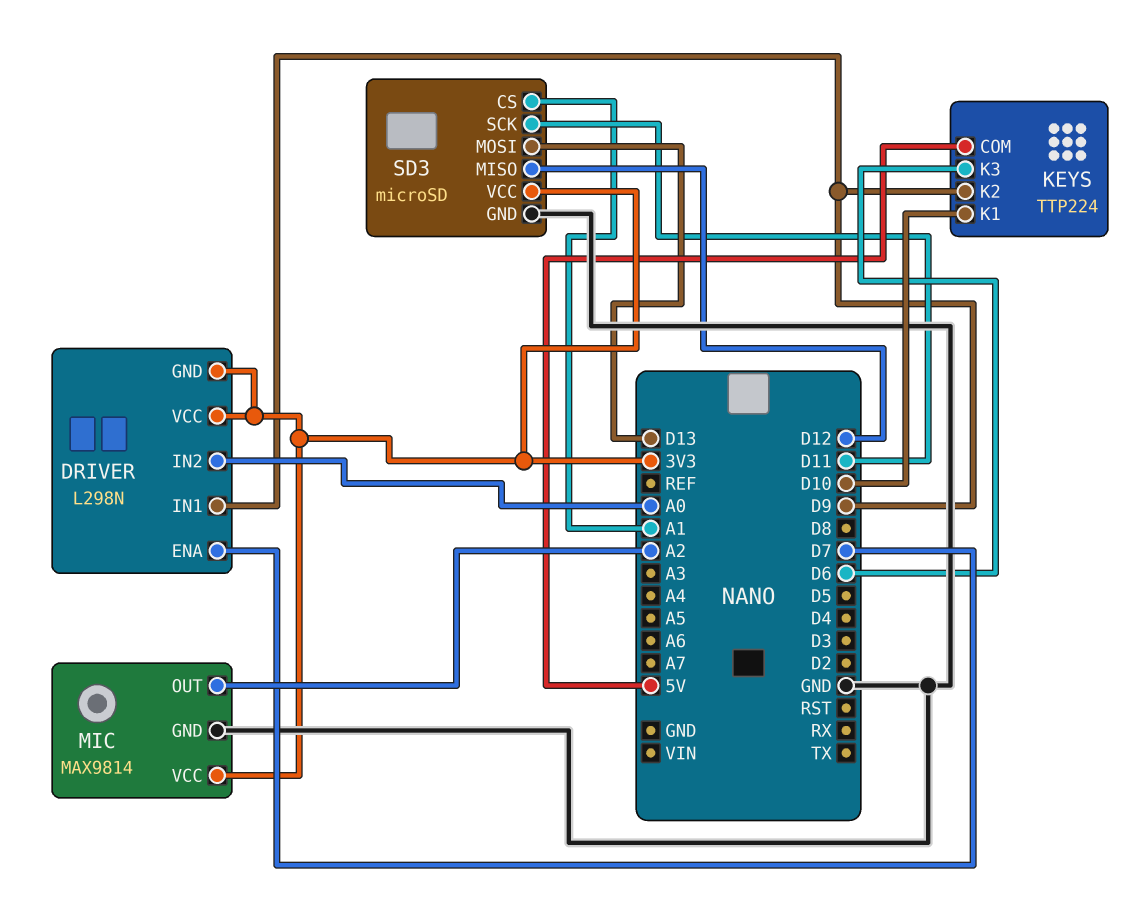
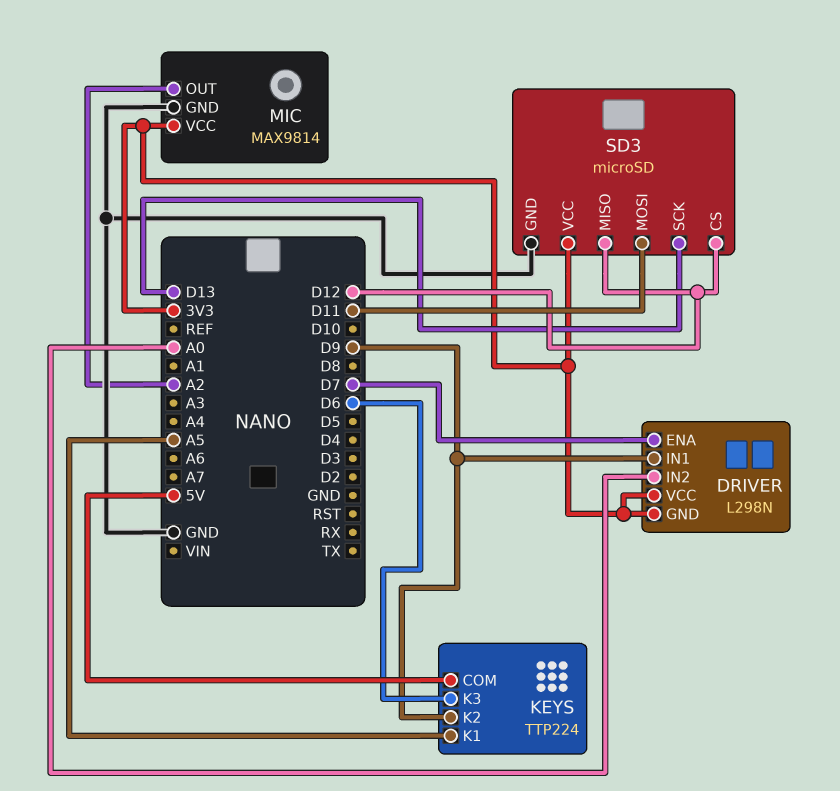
KEYS pin K1: D10 -> A5
SD3 pin CS: A1 -> D12
SD3 pin MOSI: D13 -> D11
SD3 pin SCK: D11 -> D13

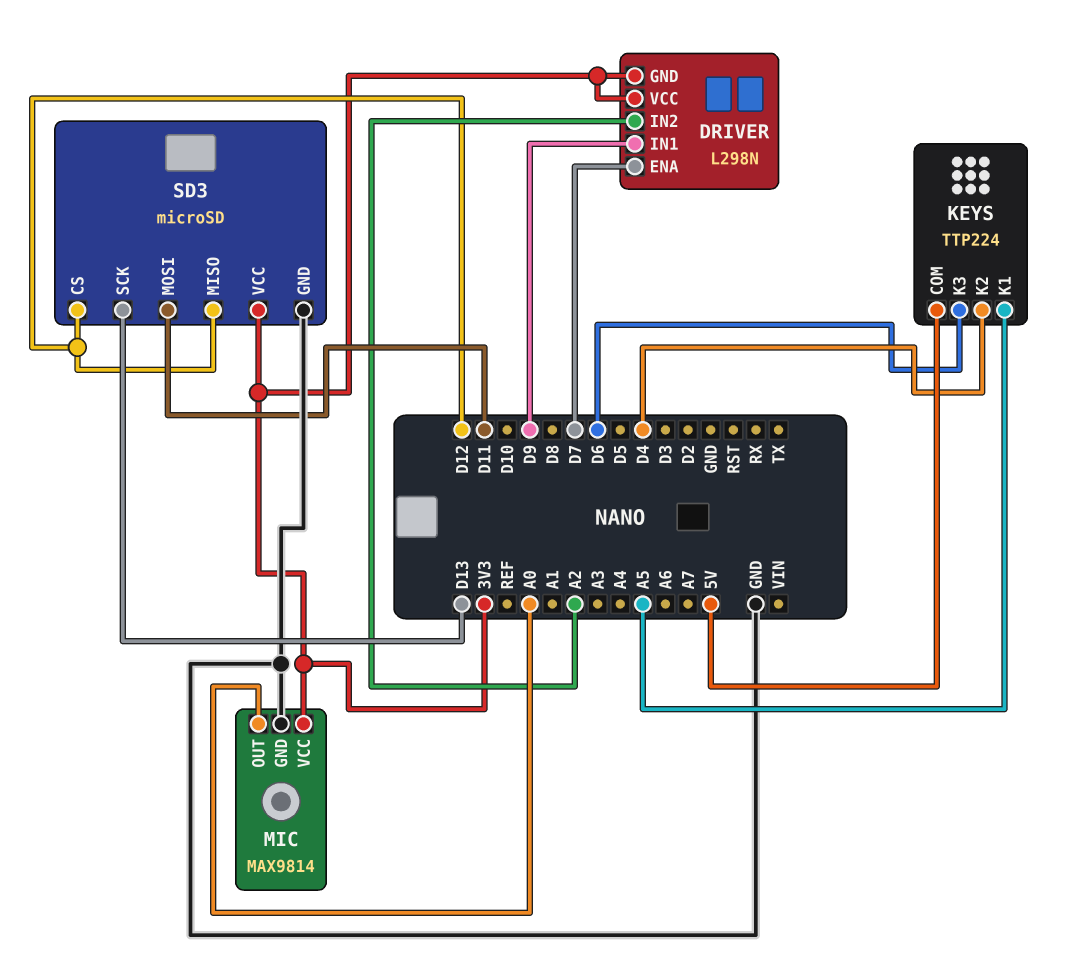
DRIVER pin IN2: A0 -> A2
KEYS pin K2: D9 -> D4
MIC pin OUT: A2 -> A0

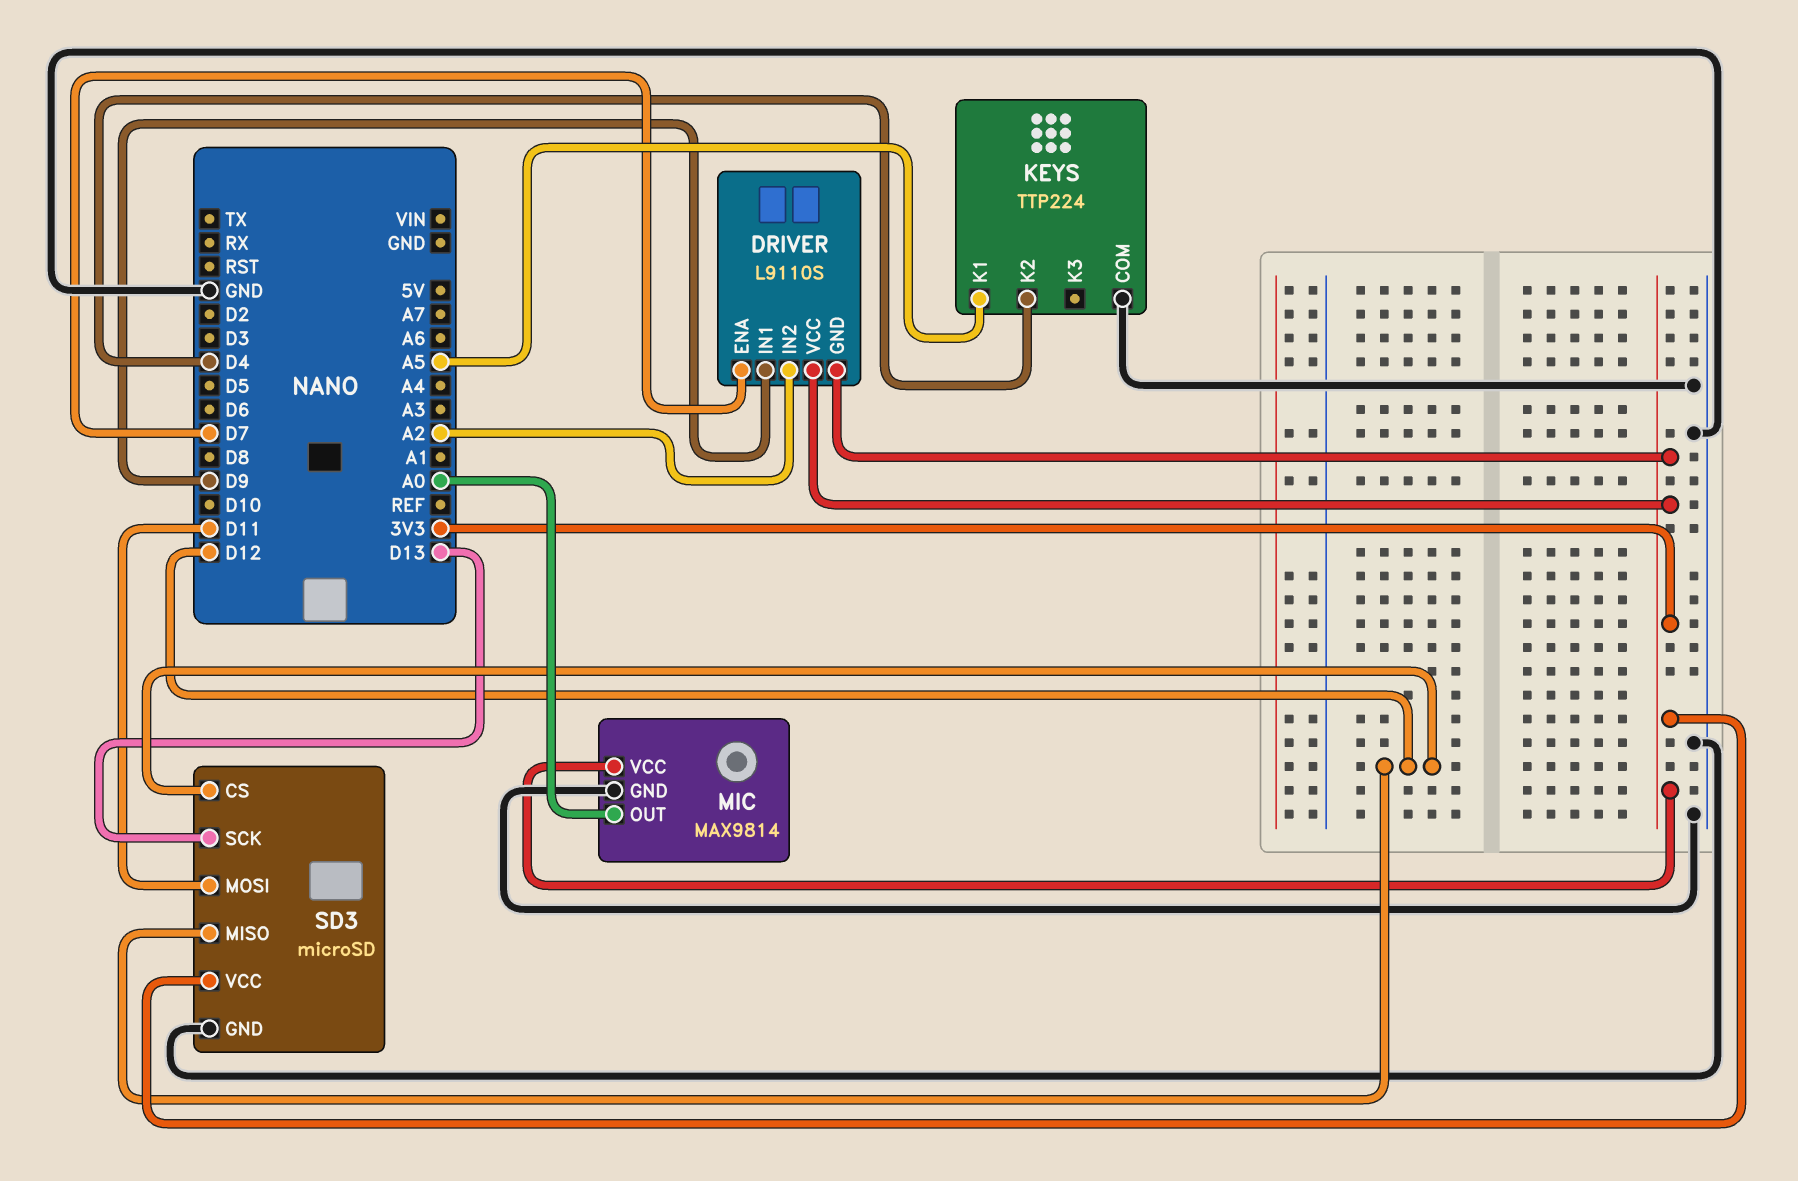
DRIVER: L298N -> L9110S
KEYS pin COM: 5V -> GND
KEYS pin K3: D6 -> none

